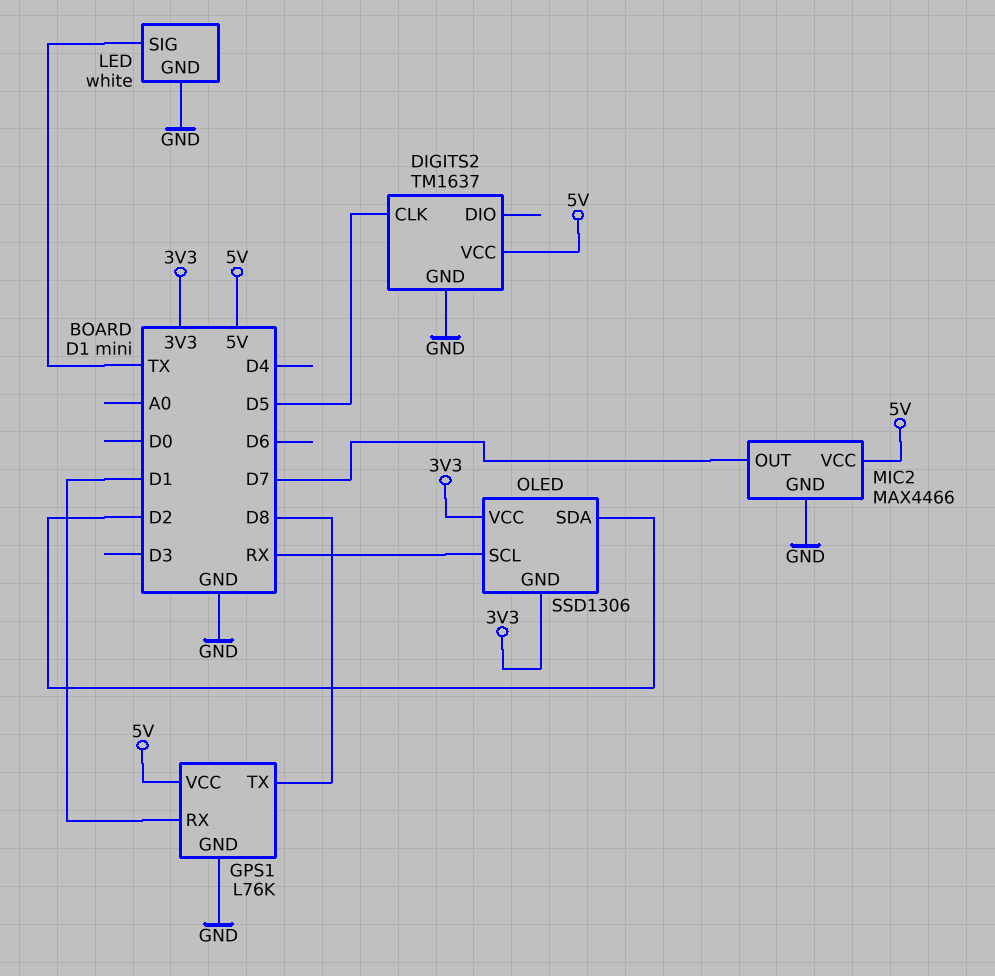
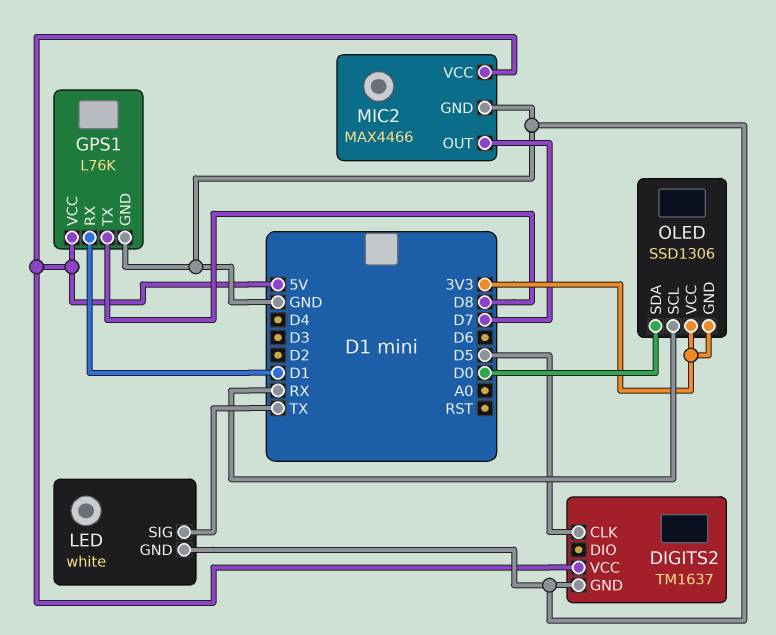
OLED pin SDA: D2 -> D0

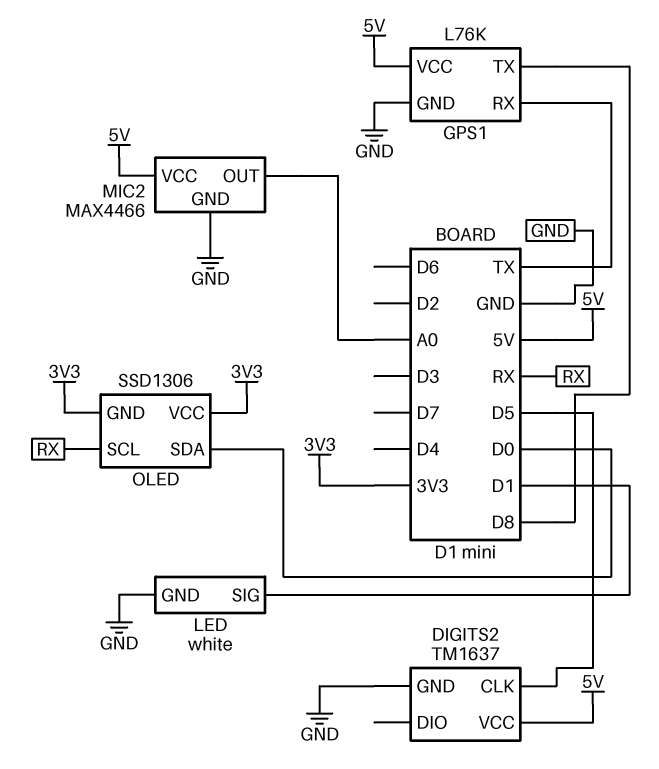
GPS1 pin RX: D1 -> TX
LED pin SIG: TX -> D1
MIC2 pin OUT: D7 -> A0

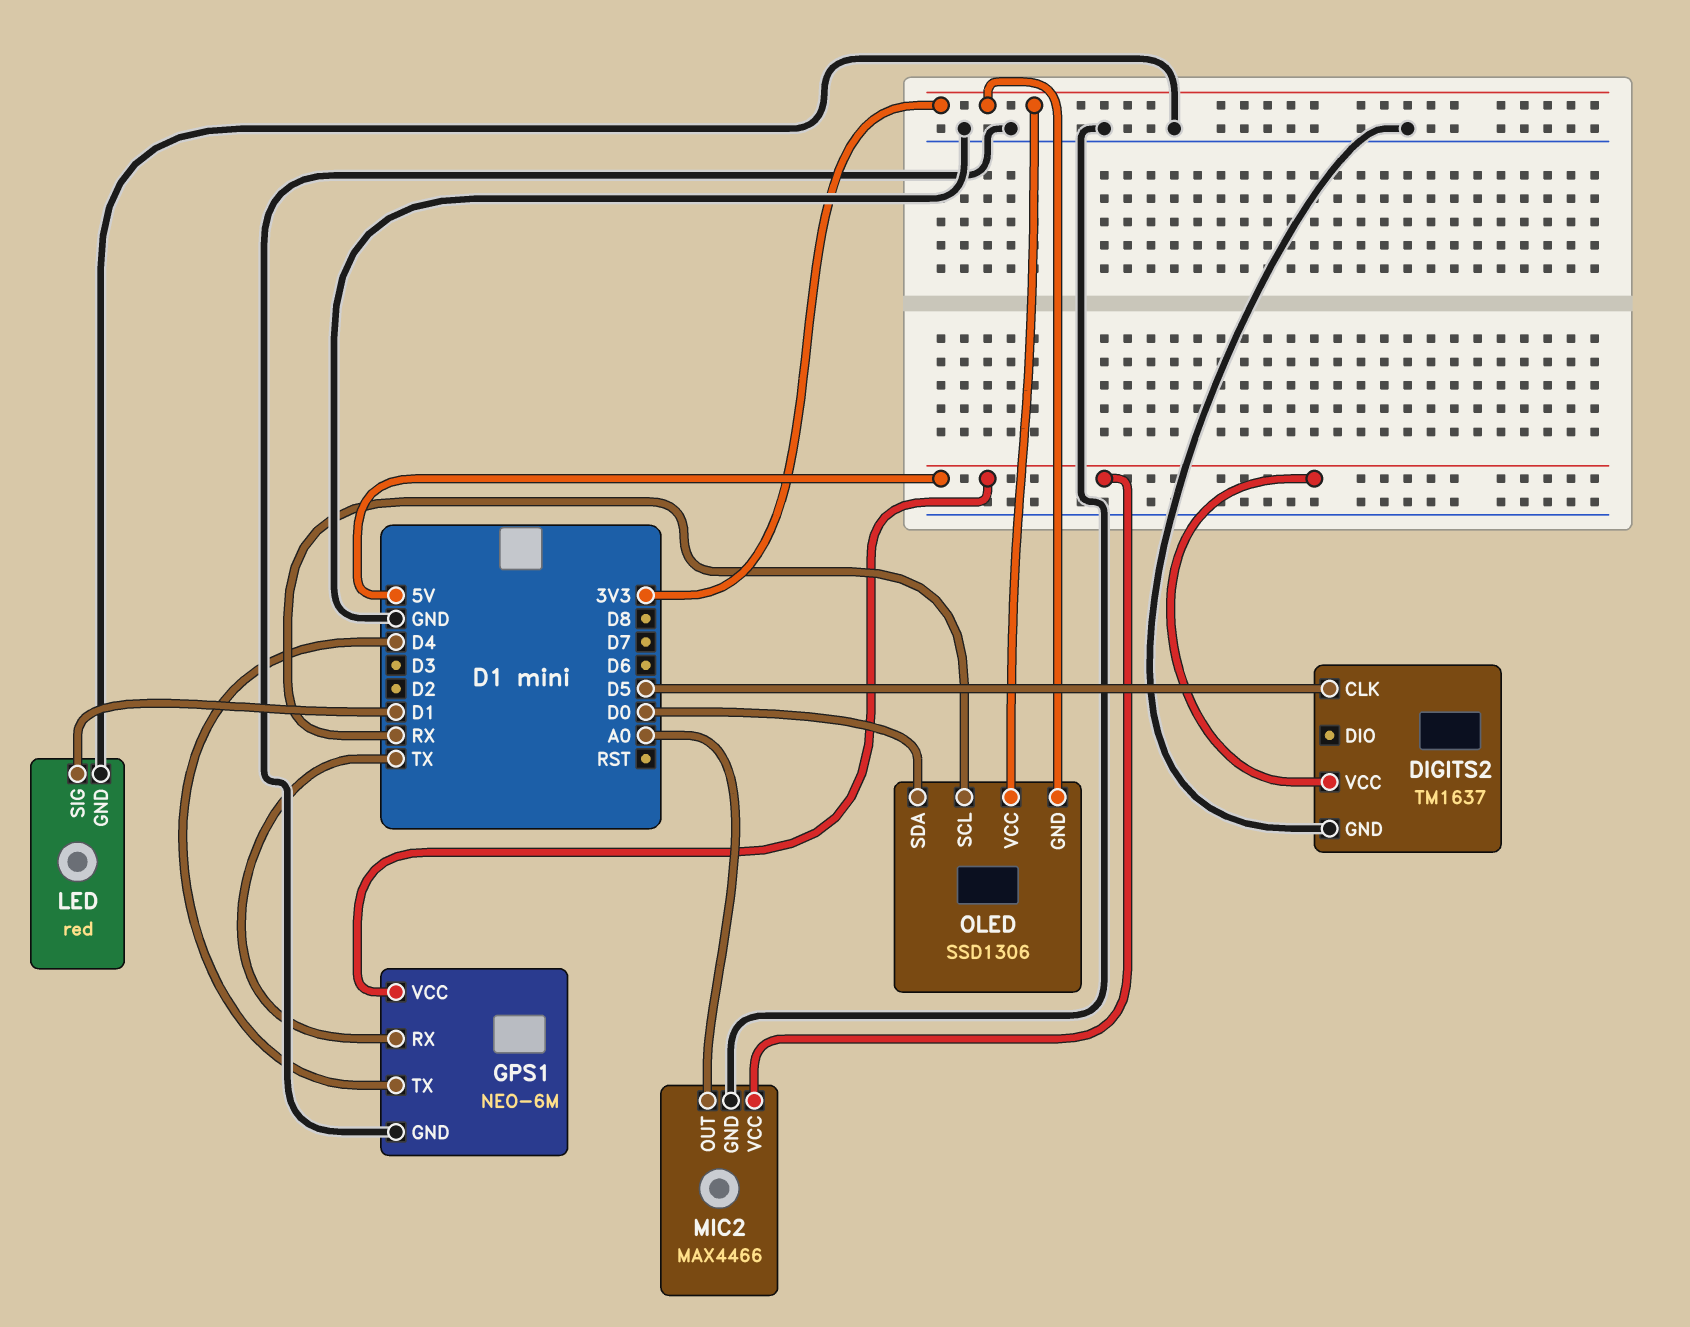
GPS1: L76K -> NEO-6M
GPS1 pin TX: D8 -> D4
LED: white -> red

